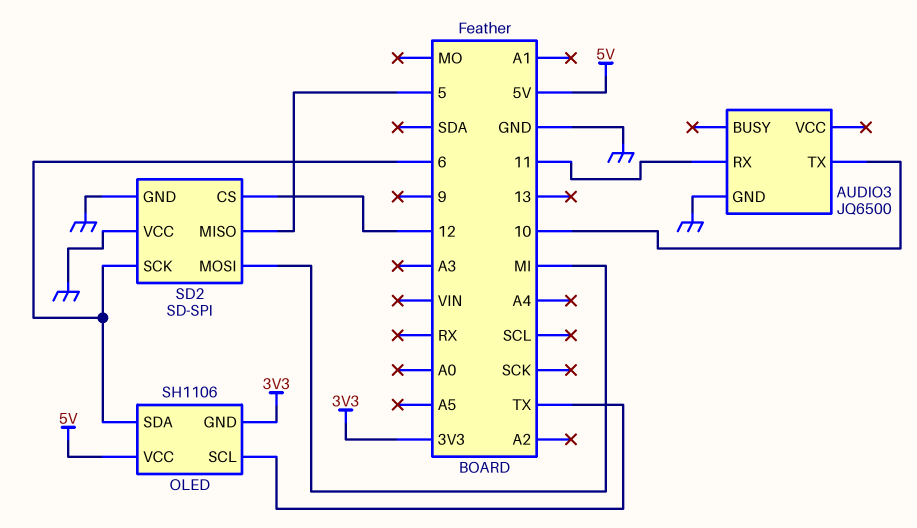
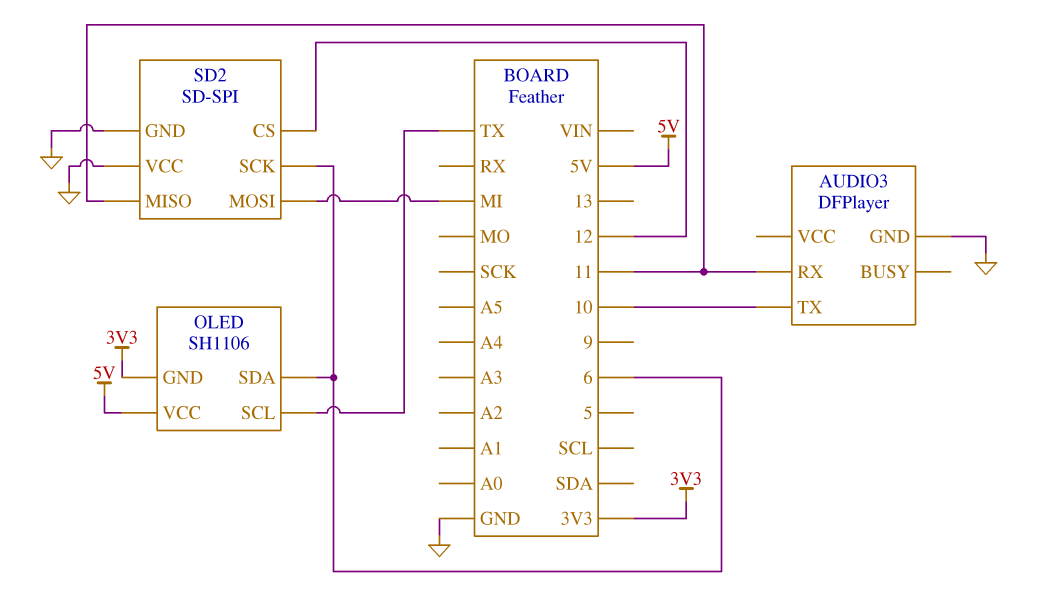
AUDIO3: JQ6500 -> DFPlayer
SD2 pin MISO: 5 -> 11

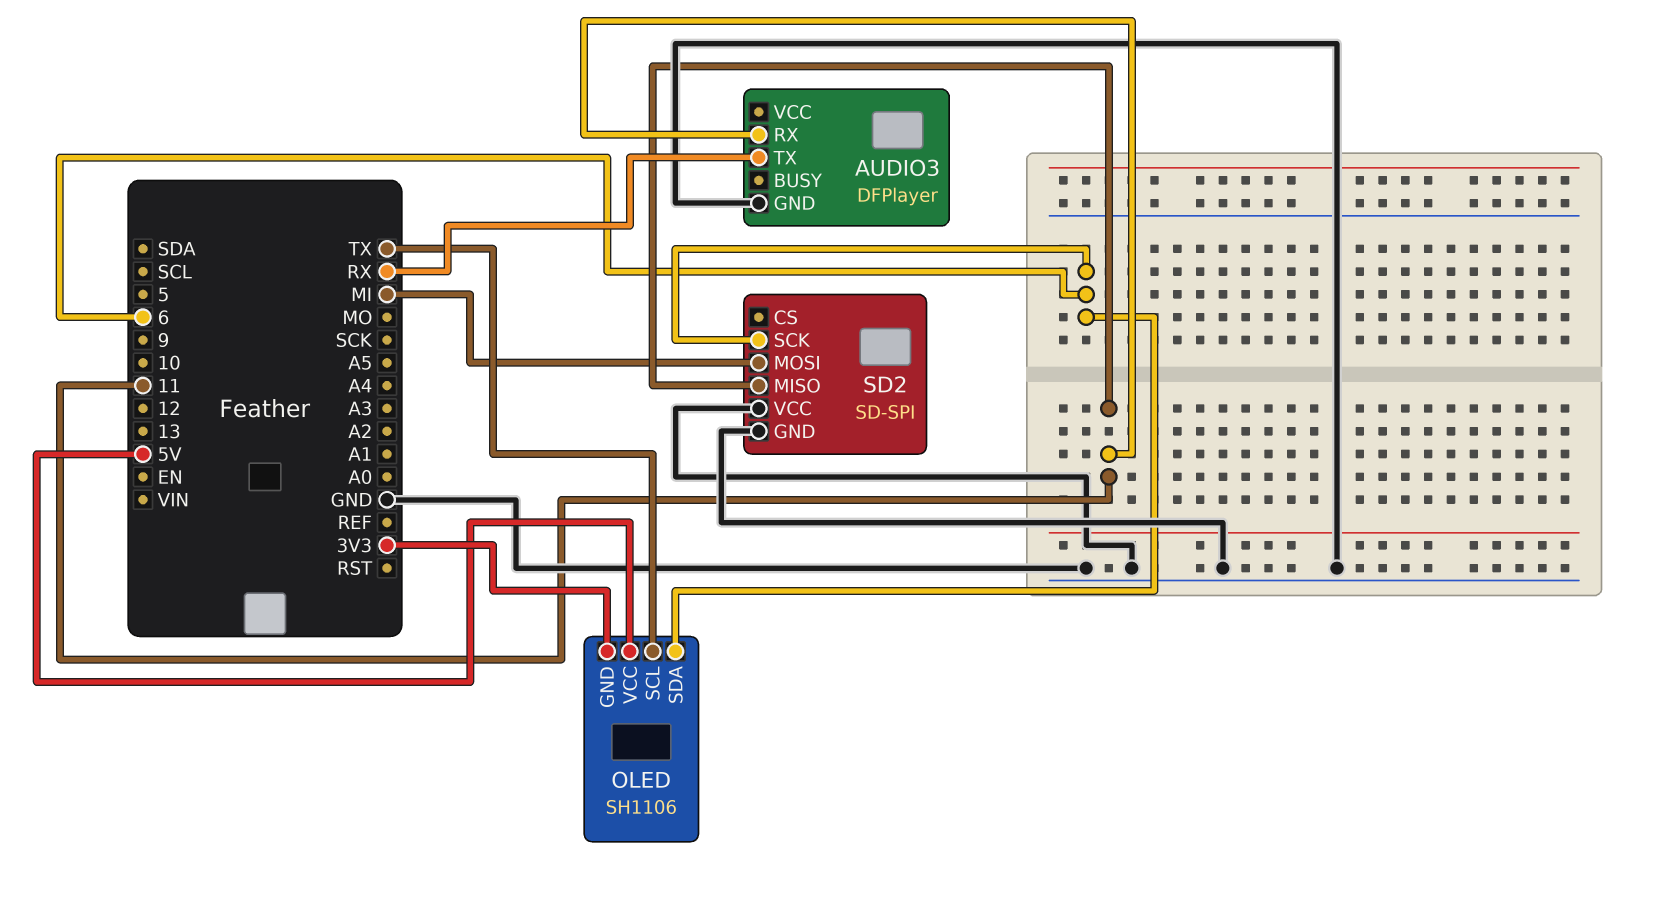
AUDIO3 pin TX: 10 -> RX
SD2 pin CS: 12 -> none

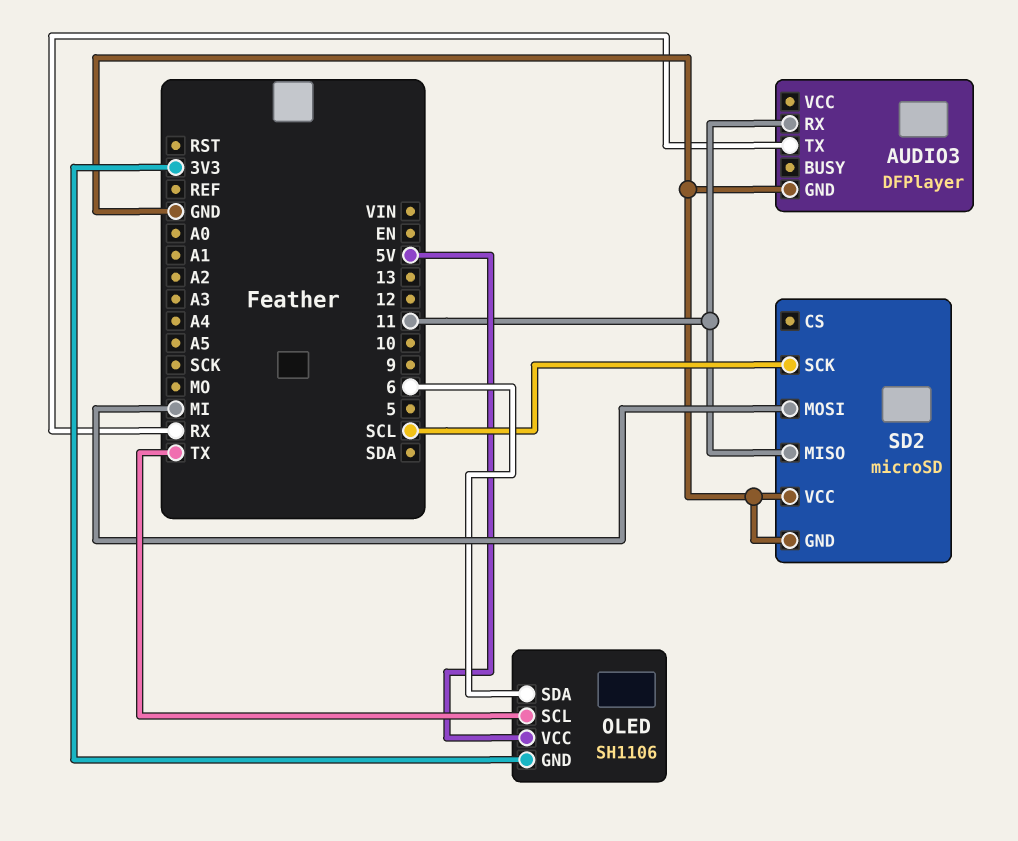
SD2: SD-SPI -> microSD
SD2 pin SCK: 6 -> SCL

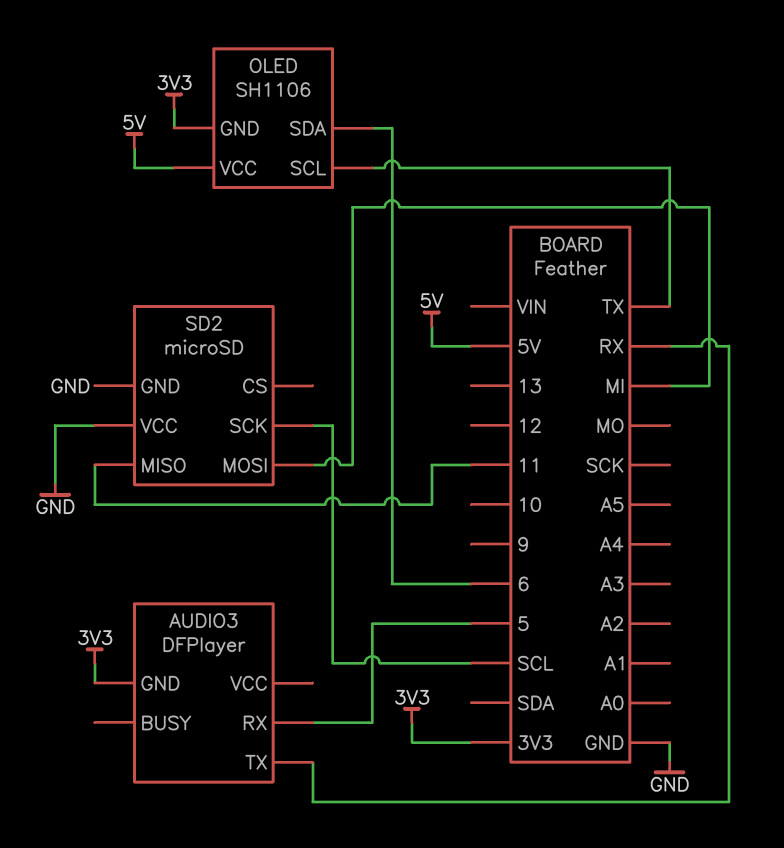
AUDIO3 pin GND: GND -> 3V3
AUDIO3 pin RX: 11 -> 5

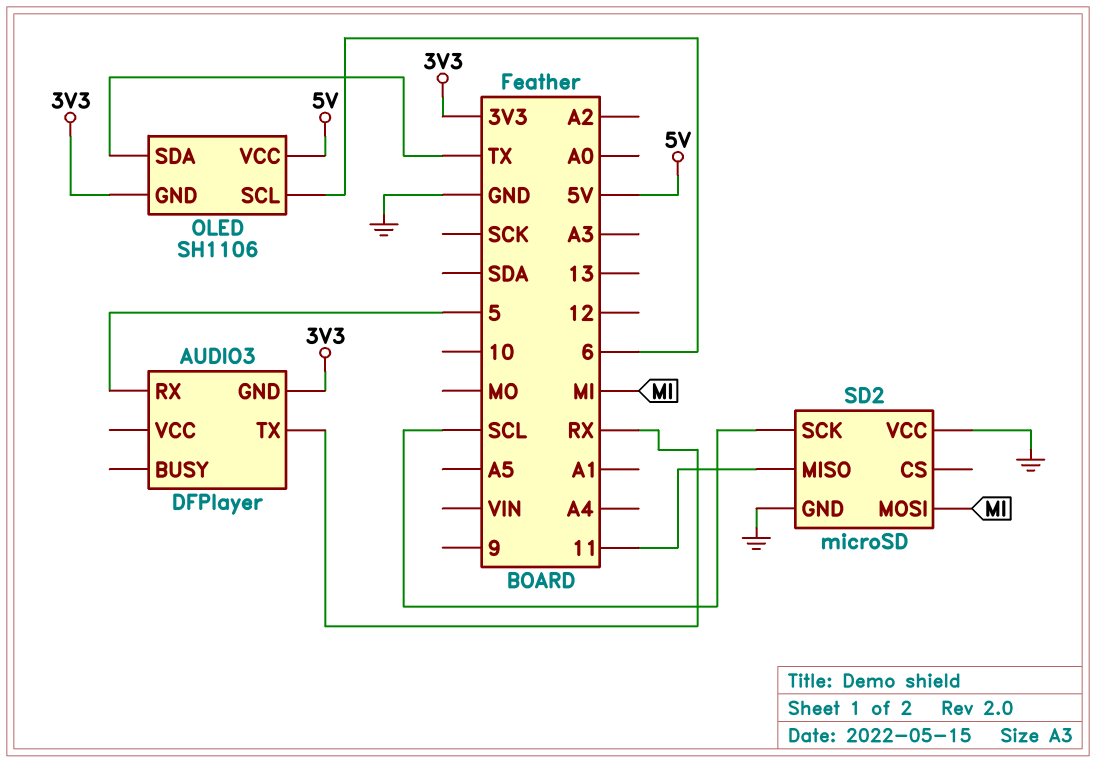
OLED pin SCL: TX -> 6
OLED pin SDA: 6 -> TX

